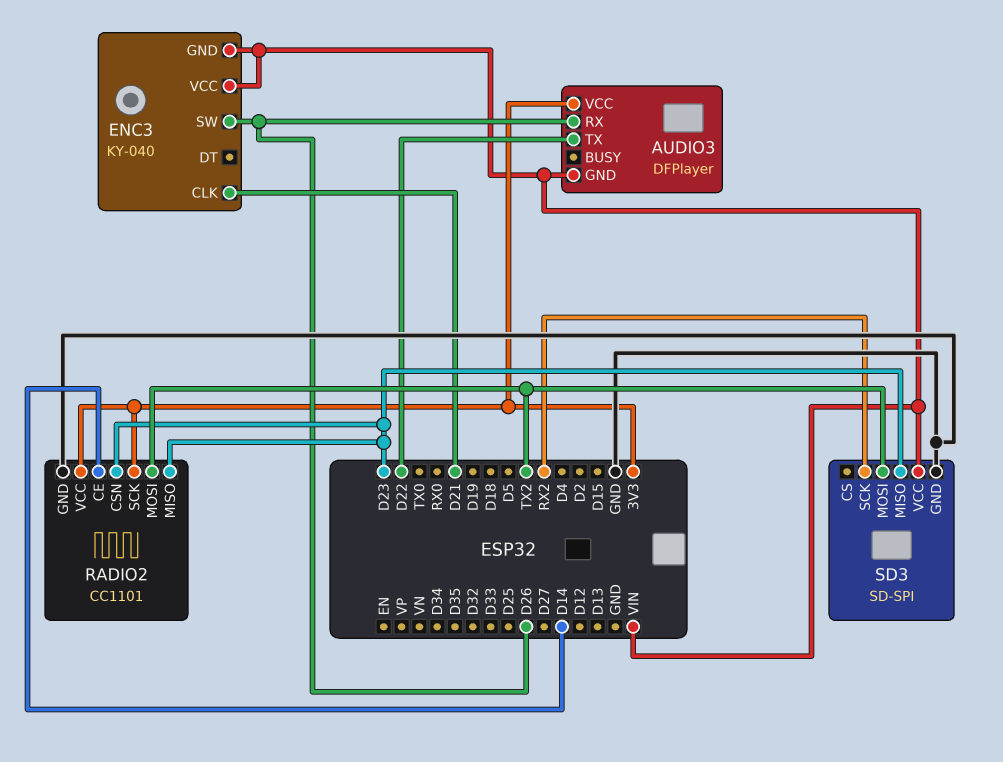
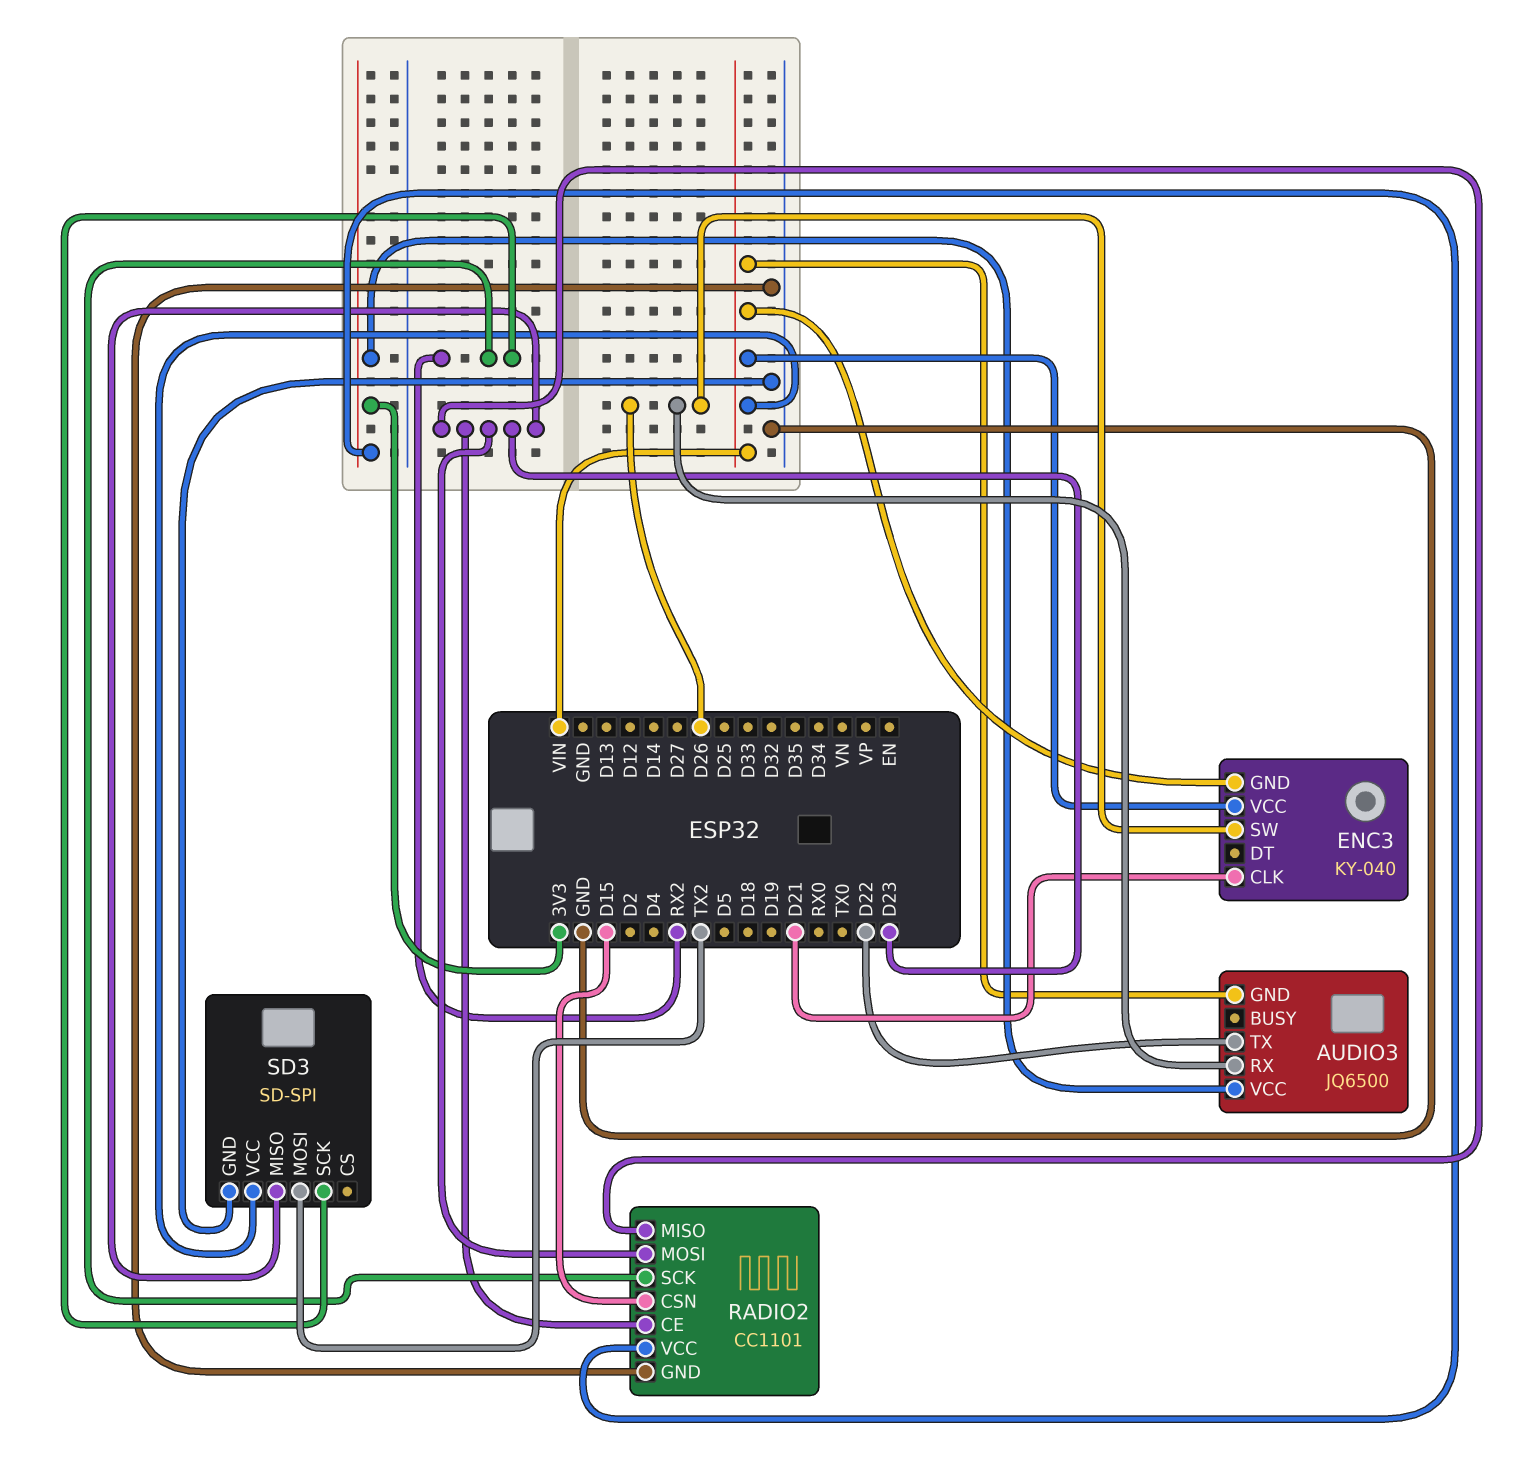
AUDIO3: DFPlayer -> JQ6500
RADIO2 pin CE: D14 -> D23
RADIO2 pin CSN: D23 -> D15
RADIO2 pin MOSI: TX2 -> D23
RADIO2 pin SCK: 3V3 -> RX2

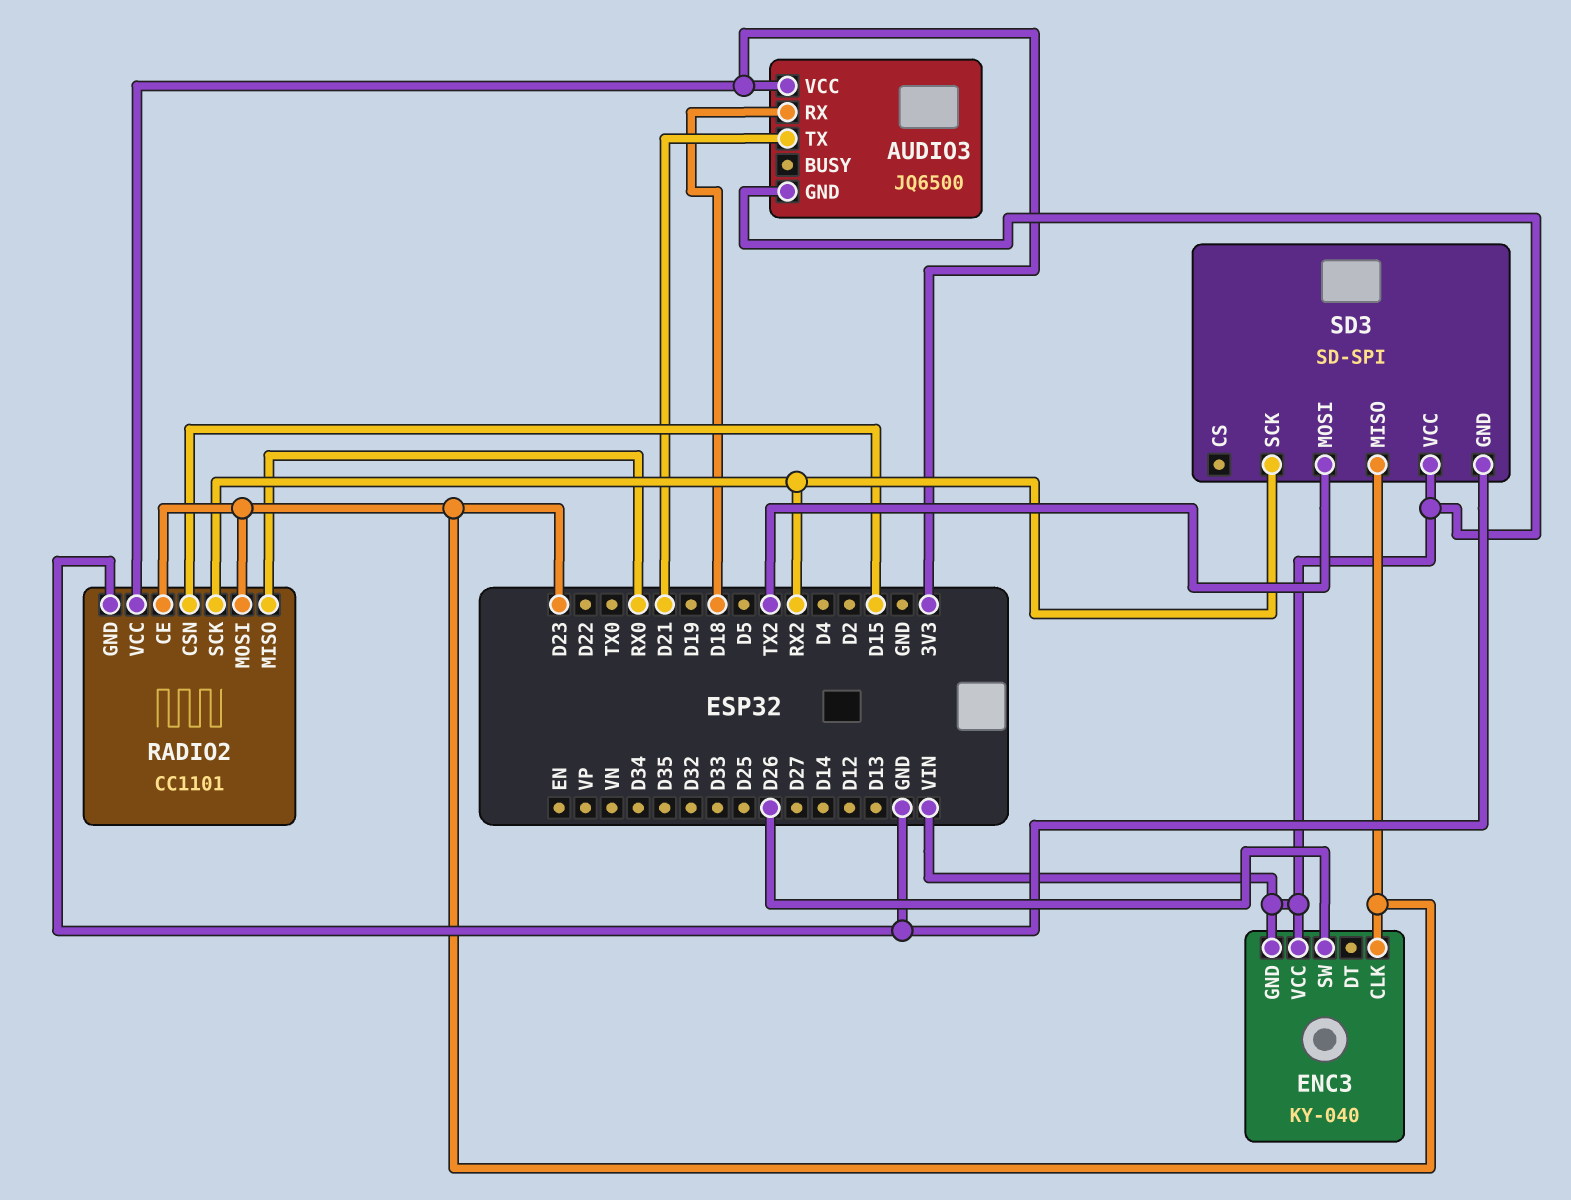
AUDIO3 pin RX: D26 -> D18
AUDIO3 pin TX: D22 -> D21
ENC3 pin CLK: D21 -> D23
RADIO2 pin MISO: D23 -> RX0

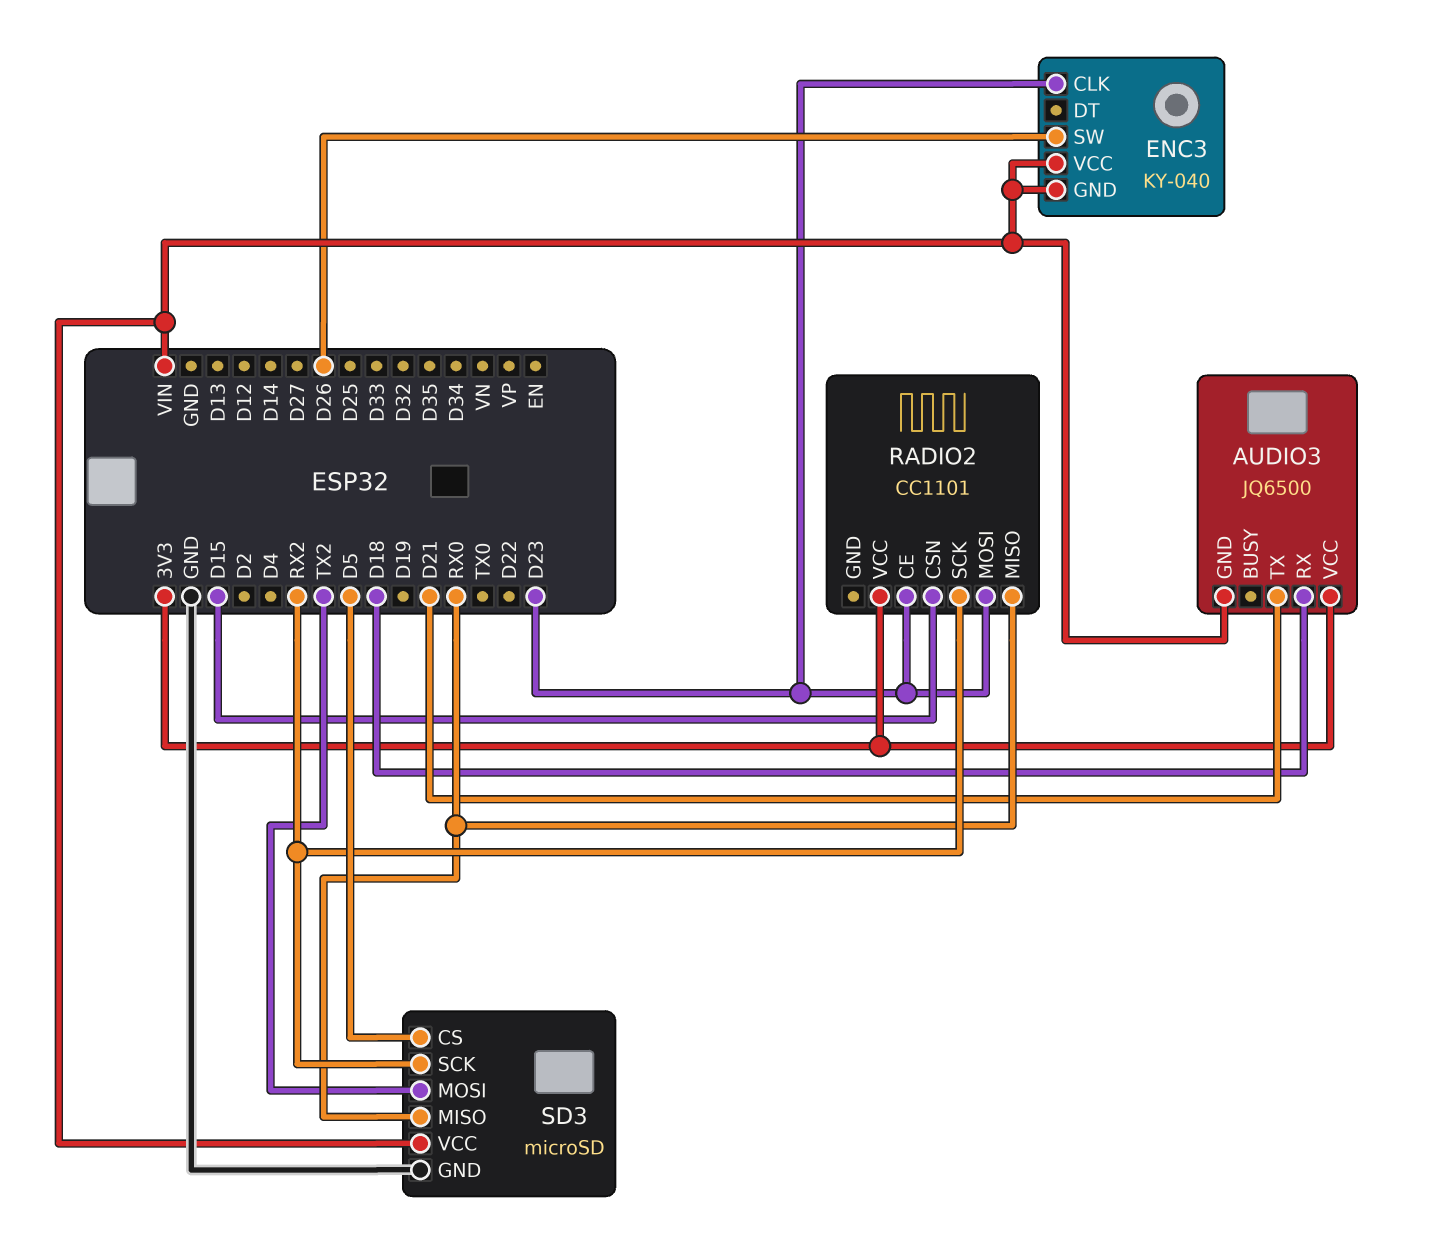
RADIO2 pin GND: GND -> none
SD3: SD-SPI -> microSD
SD3 pin CS: none -> D5
SD3 pin MISO: D23 -> RX0

